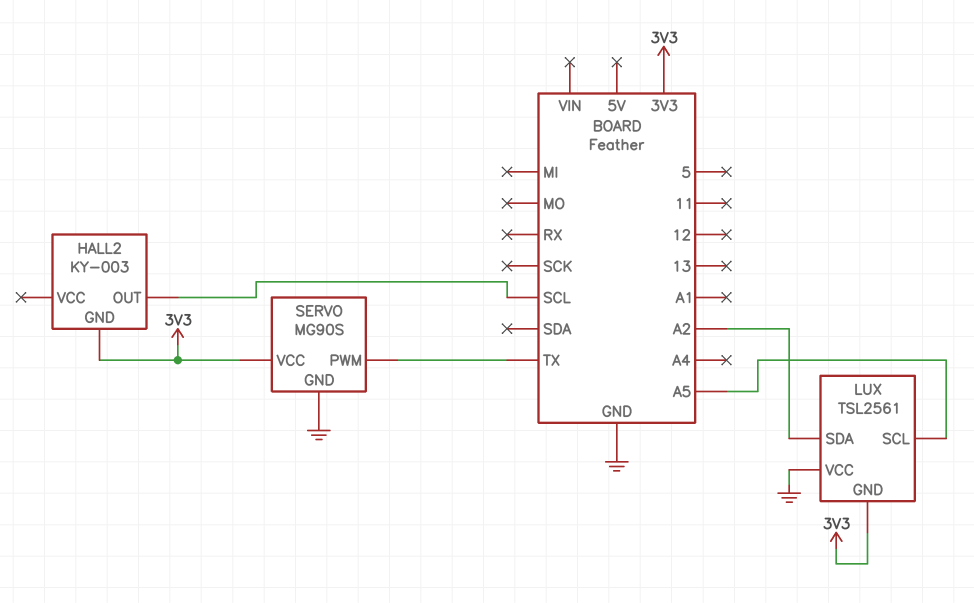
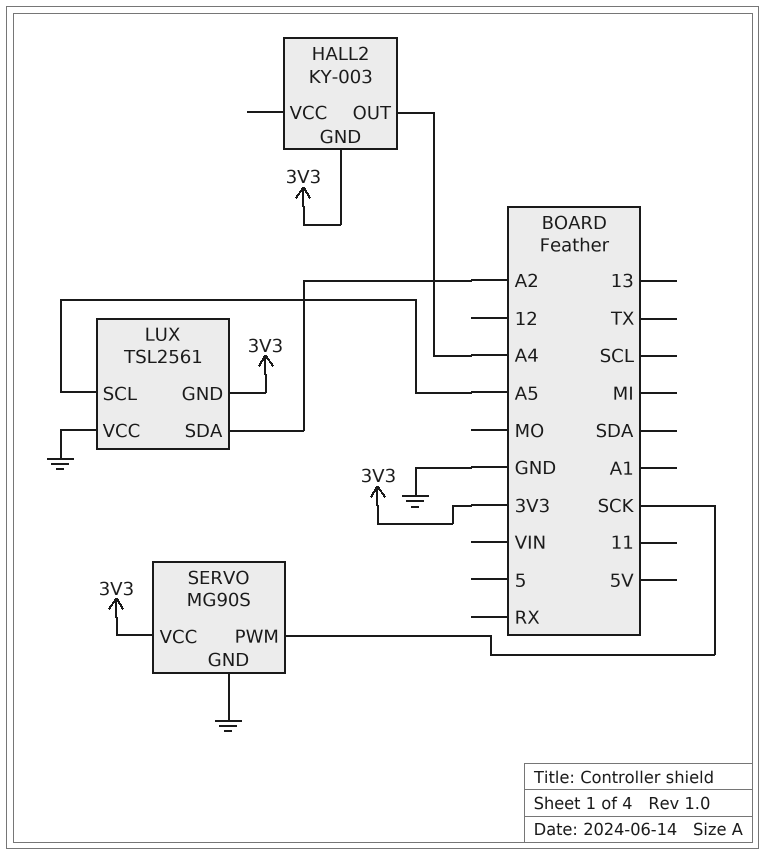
HALL2 pin OUT: SCL -> A4
SERVO pin PWM: TX -> SCK

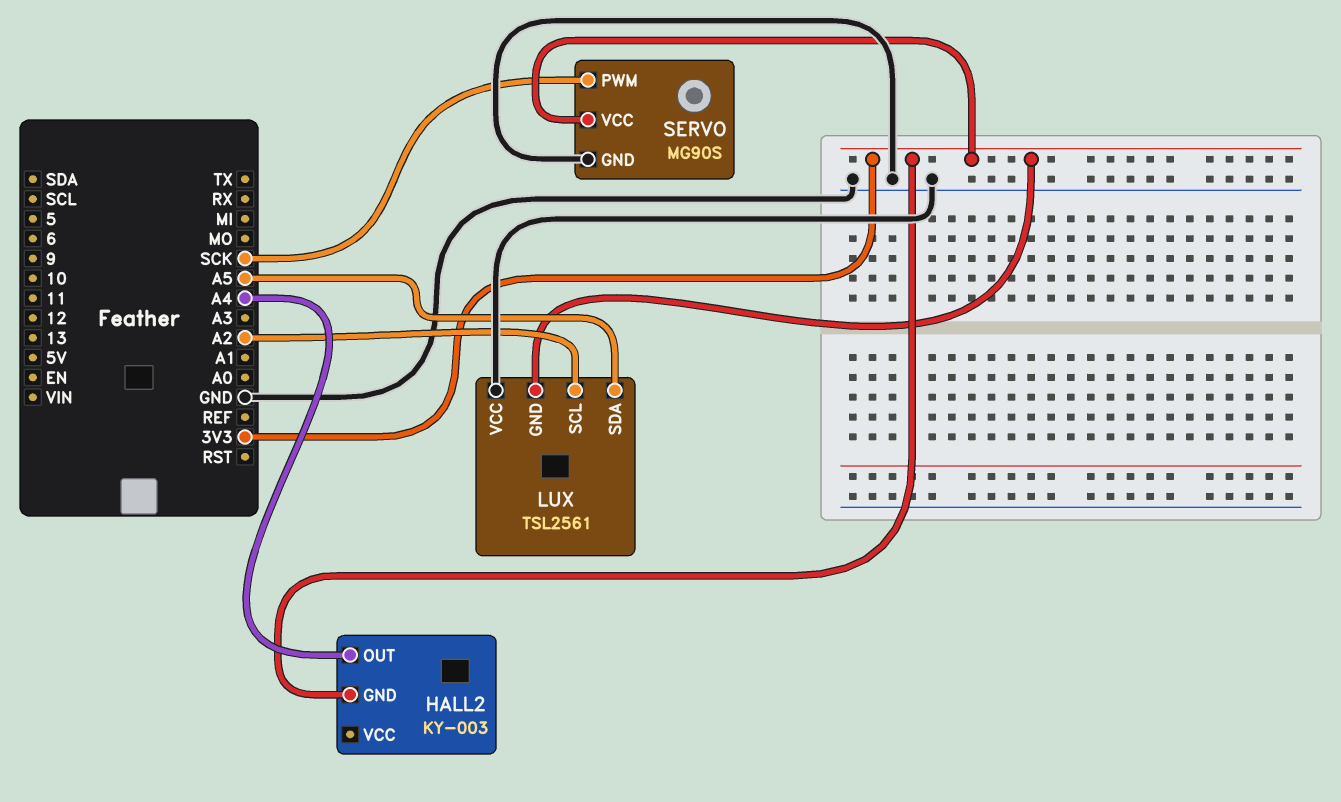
LUX pin SCL: A5 -> A2
LUX pin SDA: A2 -> A5

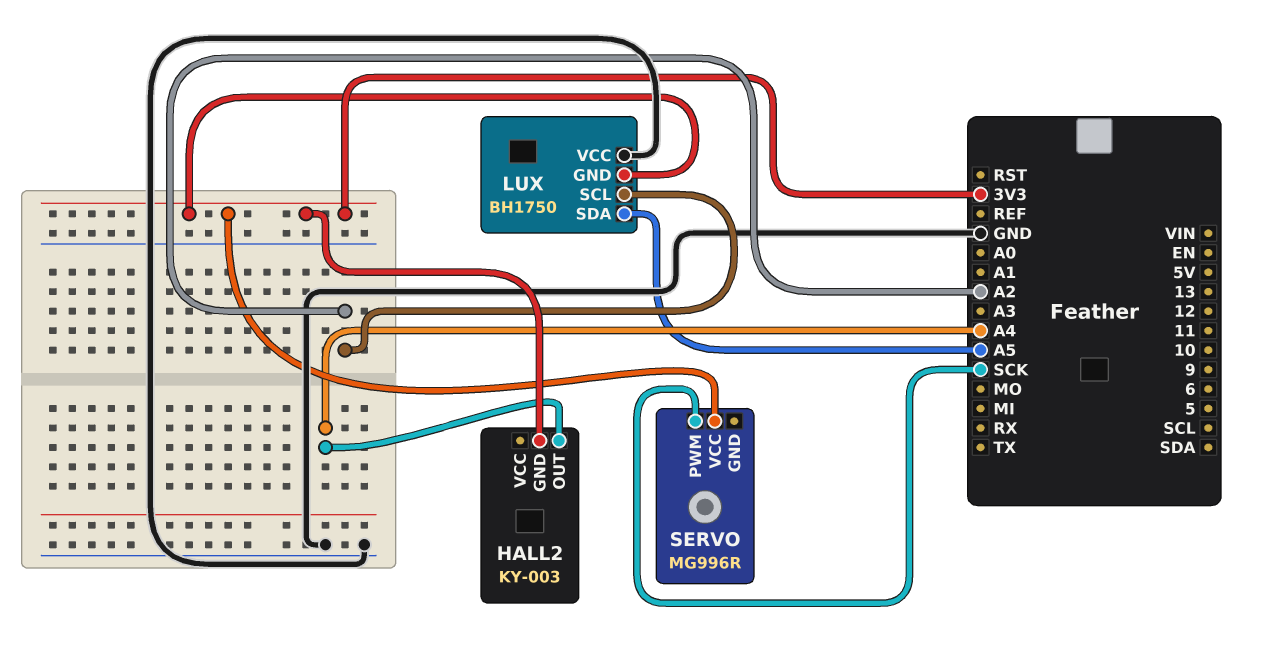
LUX: TSL2561 -> BH1750
SERVO: MG90S -> MG996R
SERVO pin GND: GND -> none

